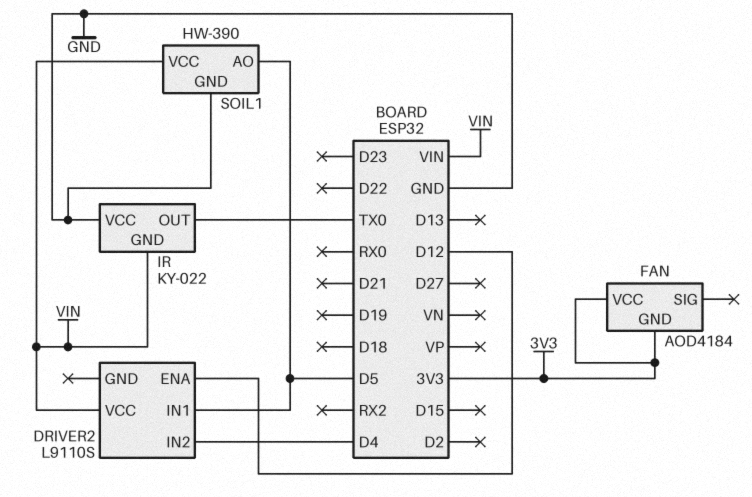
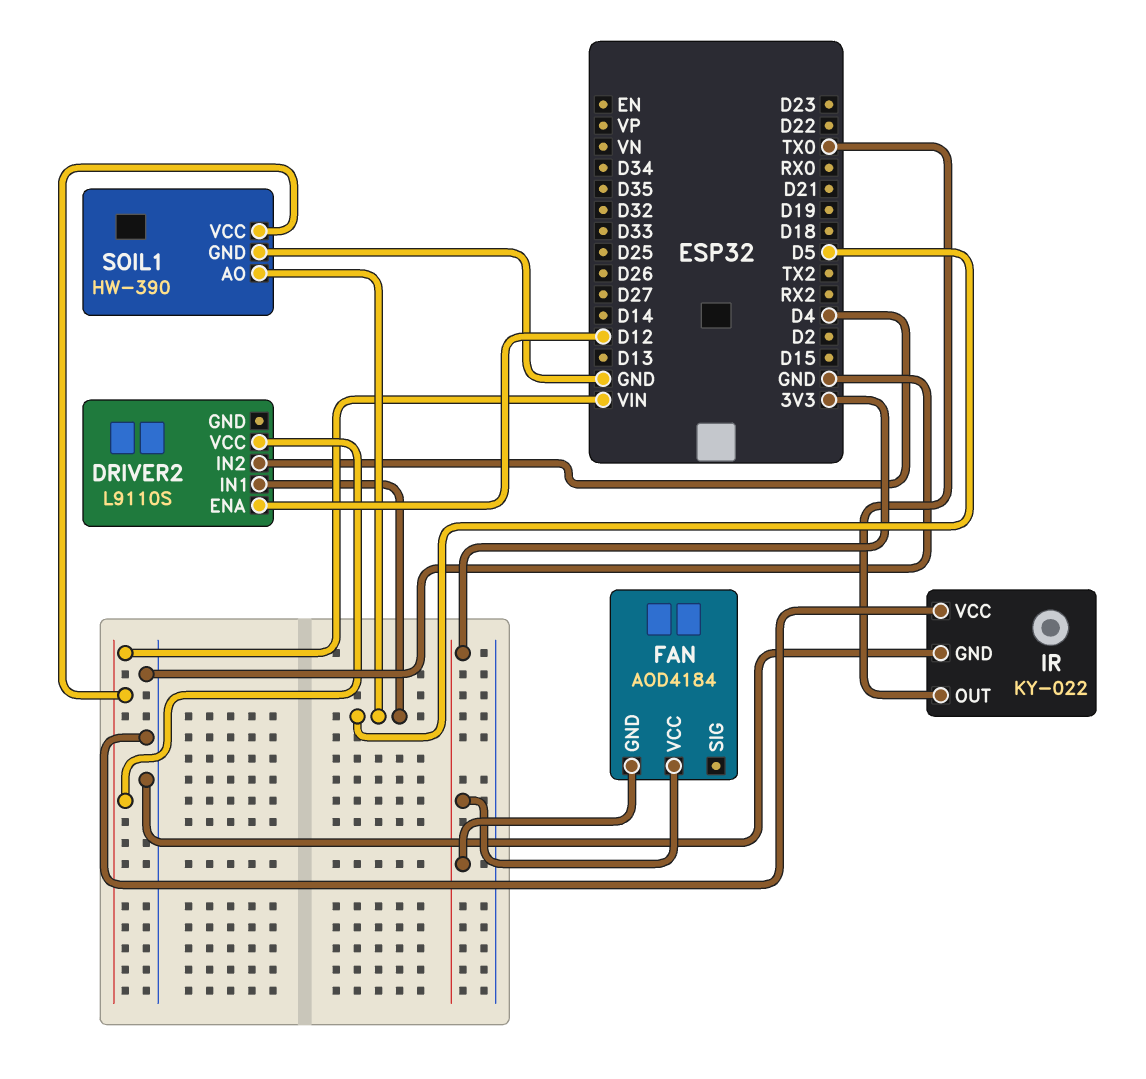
IR pin GND: VIN -> GND

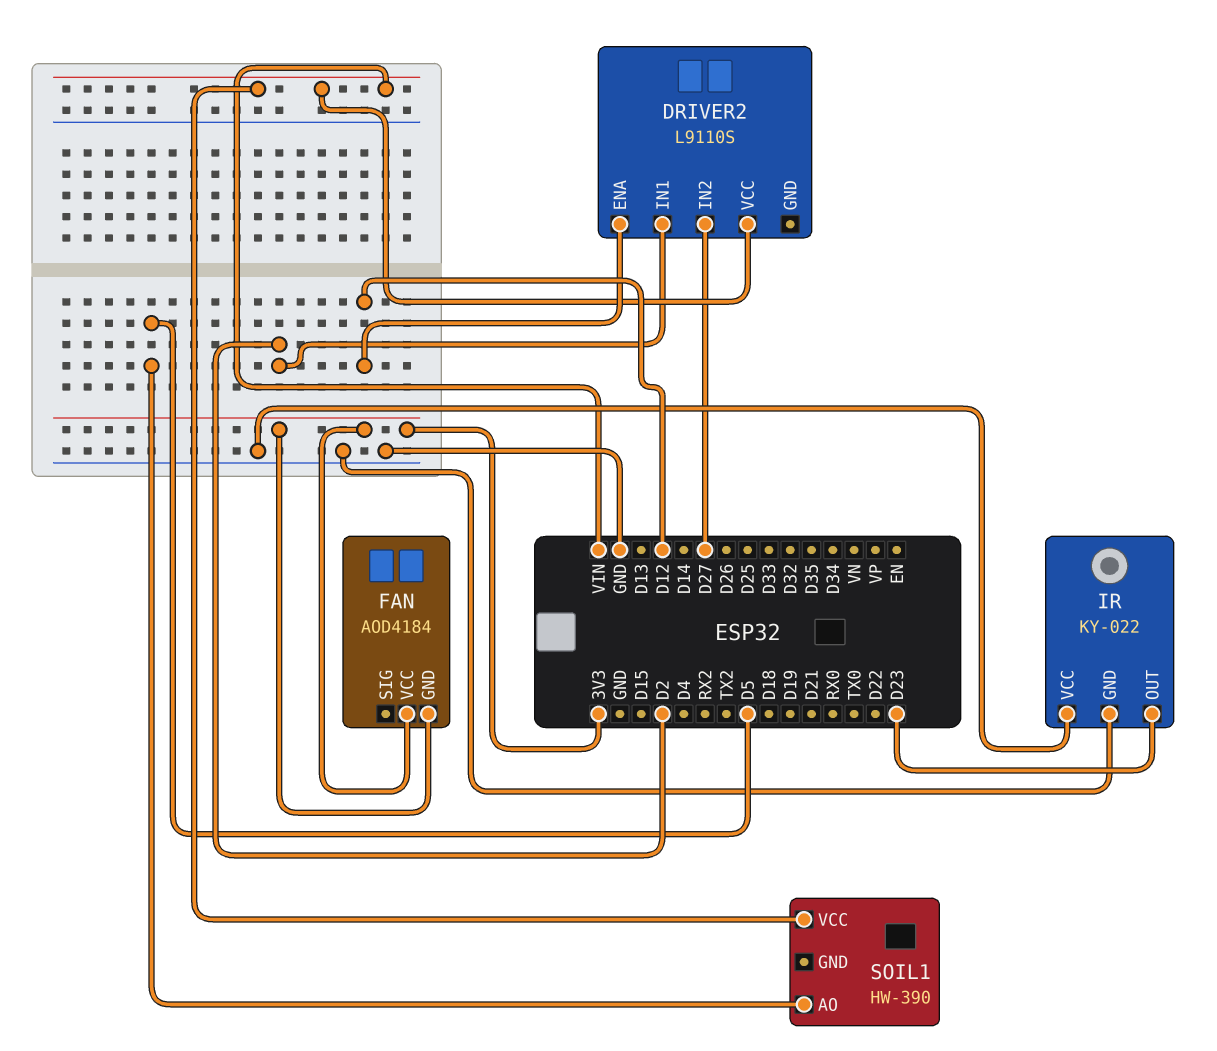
DRIVER2 pin IN1: D5 -> D2
DRIVER2 pin IN2: D4 -> D27
IR pin OUT: TX0 -> D23
SOIL1 pin GND: GND -> none

